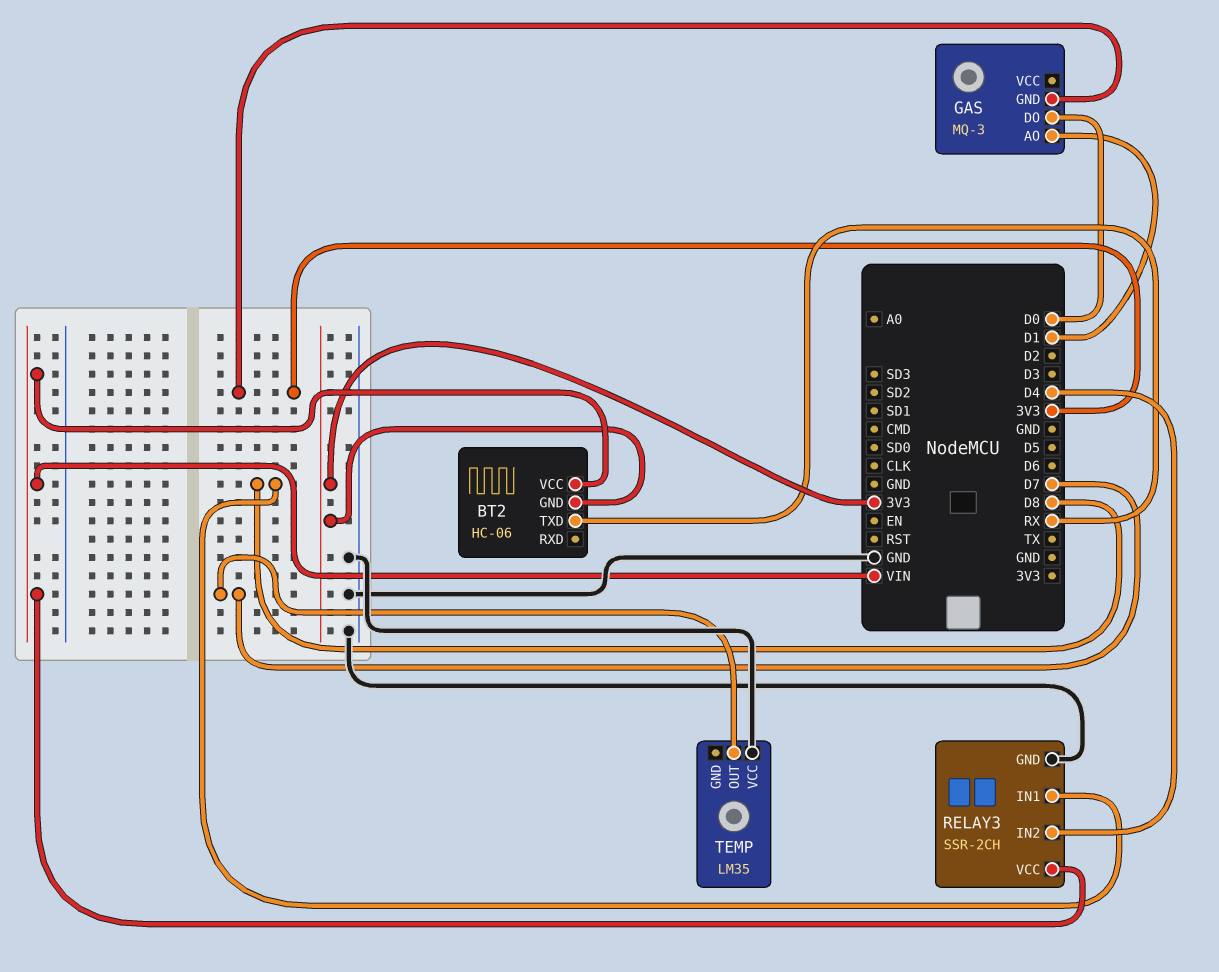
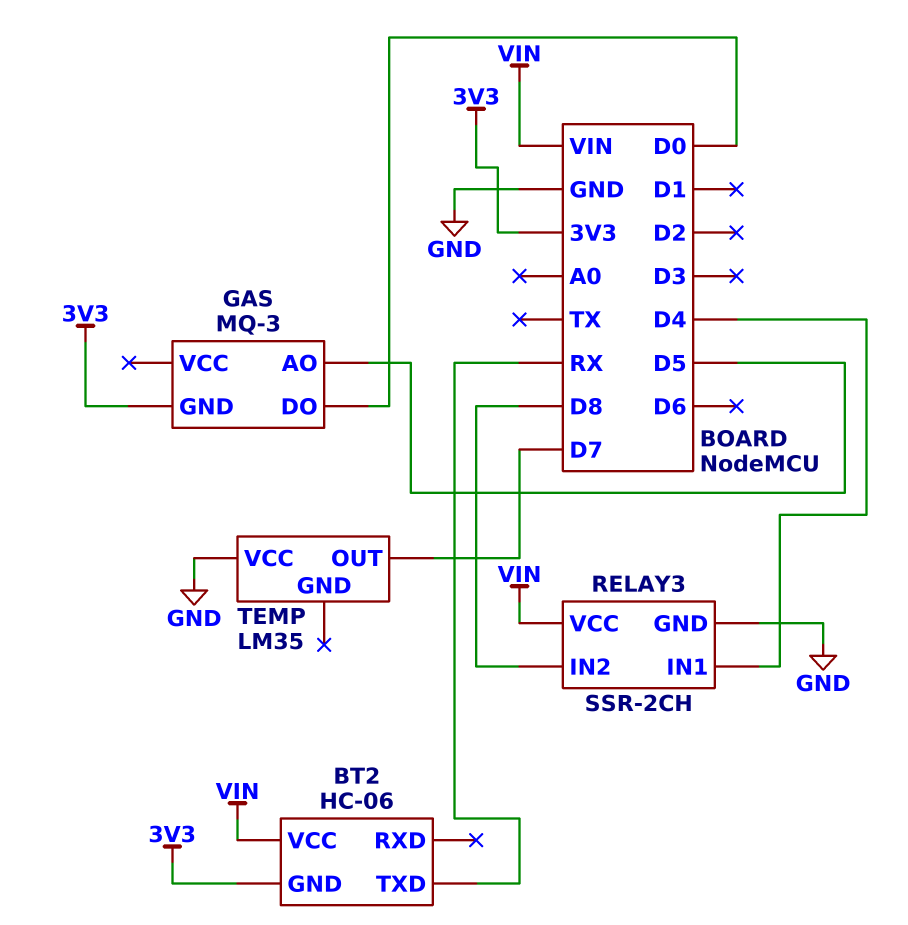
GAS pin AO: D1 -> D5
RELAY3 pin IN1: D8 -> D4
RELAY3 pin IN2: D4 -> D8

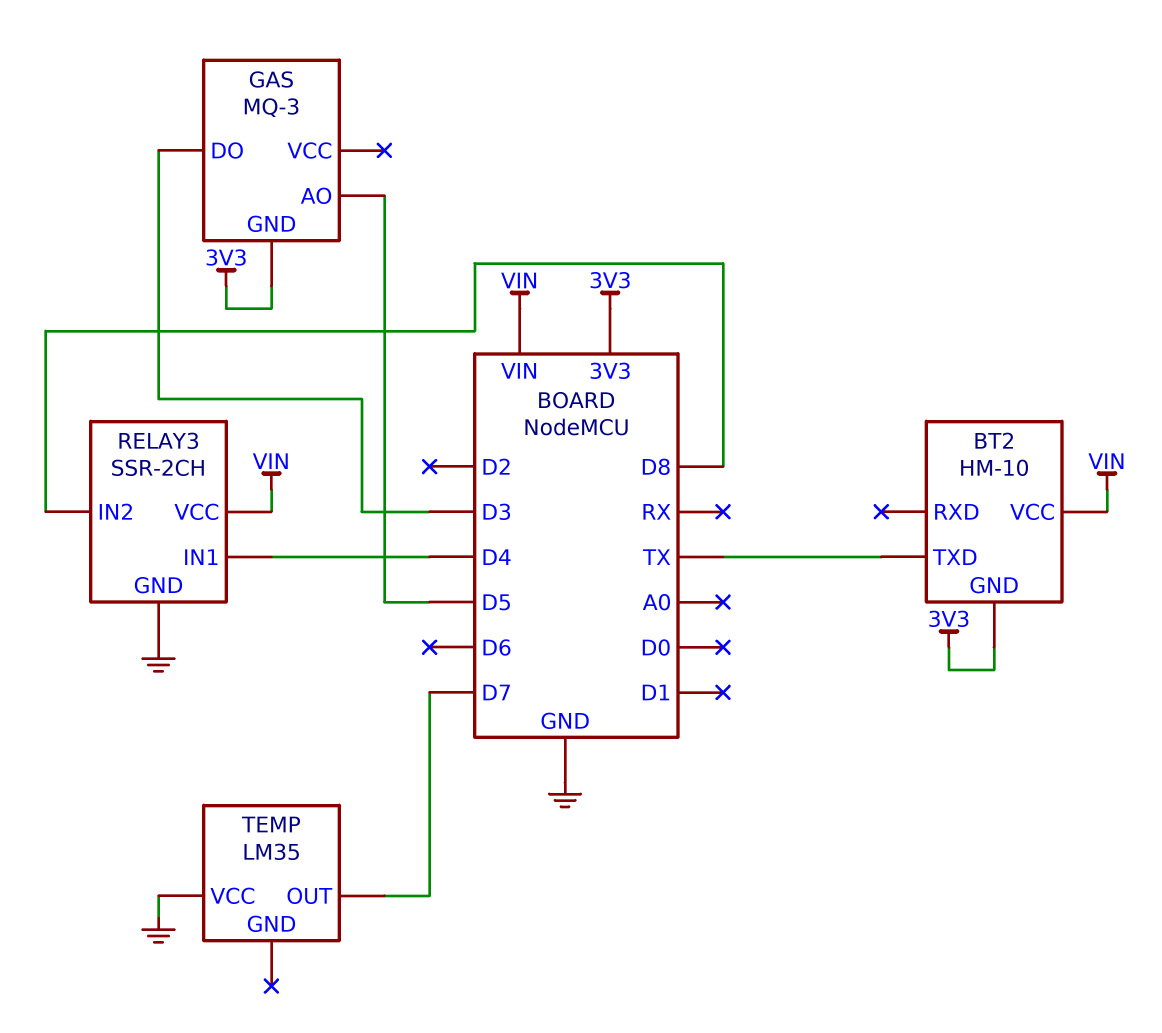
BT2: HC-06 -> HM-10
BT2 pin TXD: RX -> TX
GAS pin DO: D0 -> D3

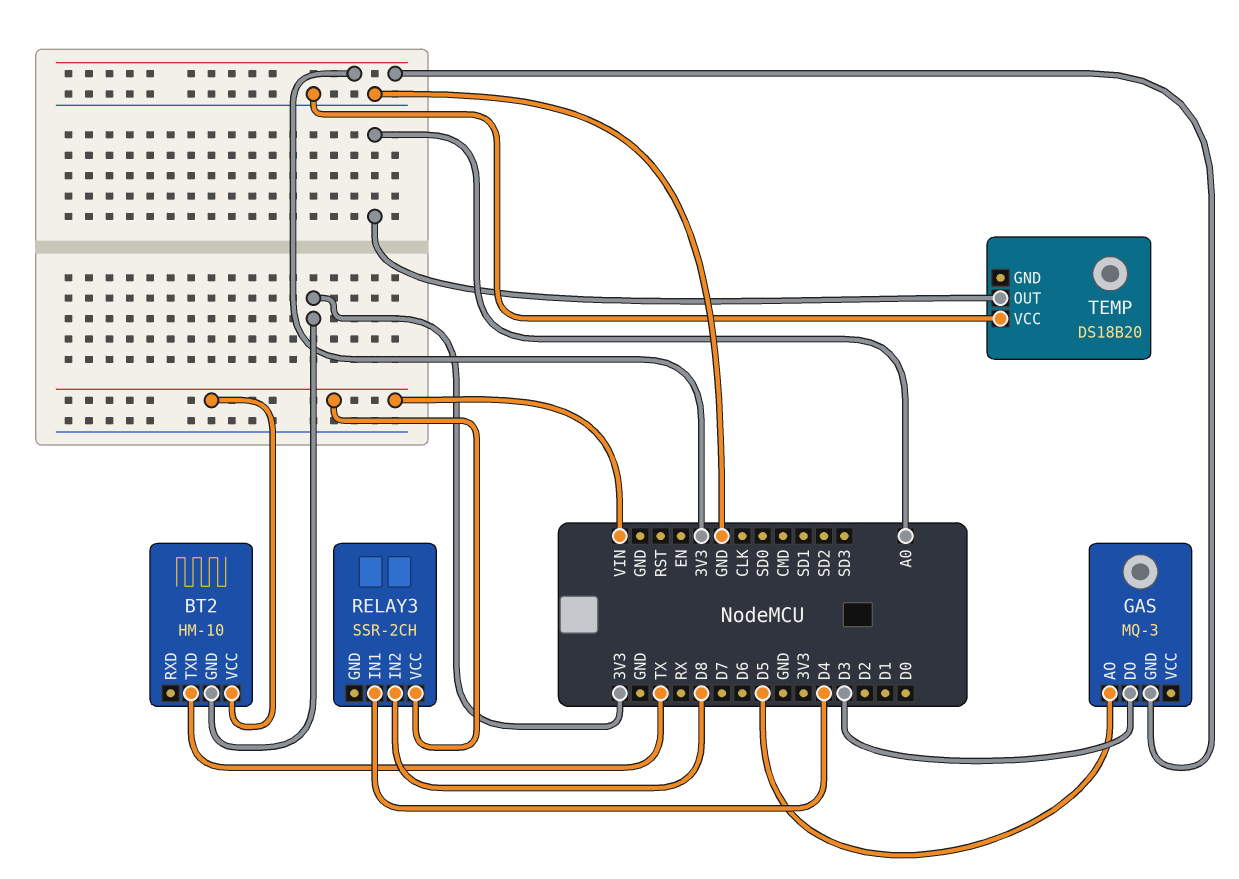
RELAY3 pin GND: GND -> none
TEMP: LM35 -> DS18B20
TEMP pin OUT: D7 -> A0

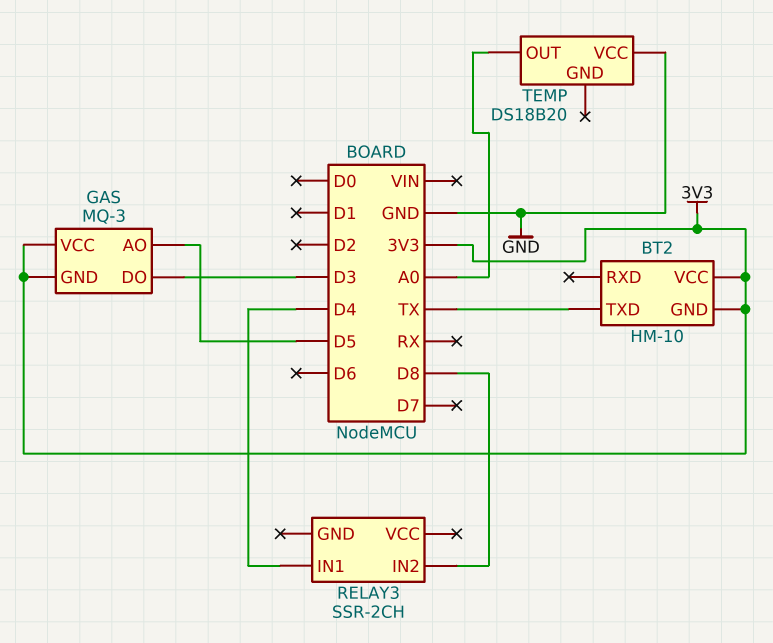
BT2 pin VCC: VIN -> 3V3
GAS pin VCC: none -> 3V3
RELAY3 pin VCC: VIN -> none

